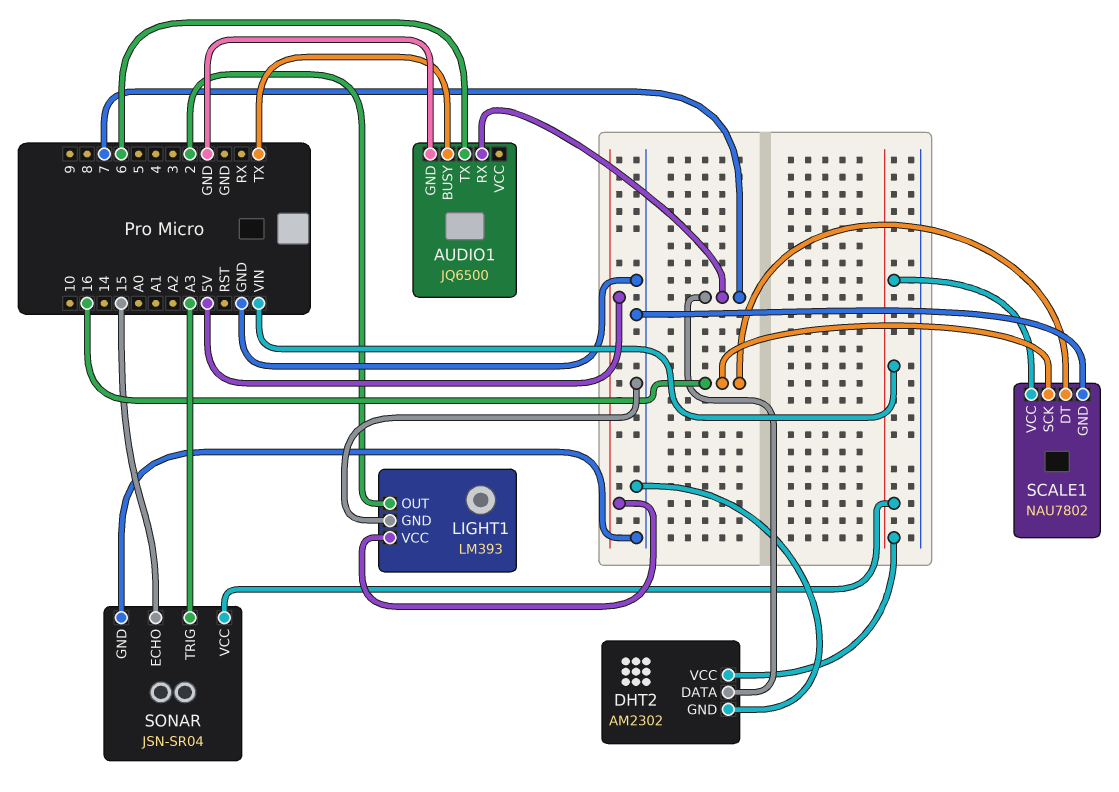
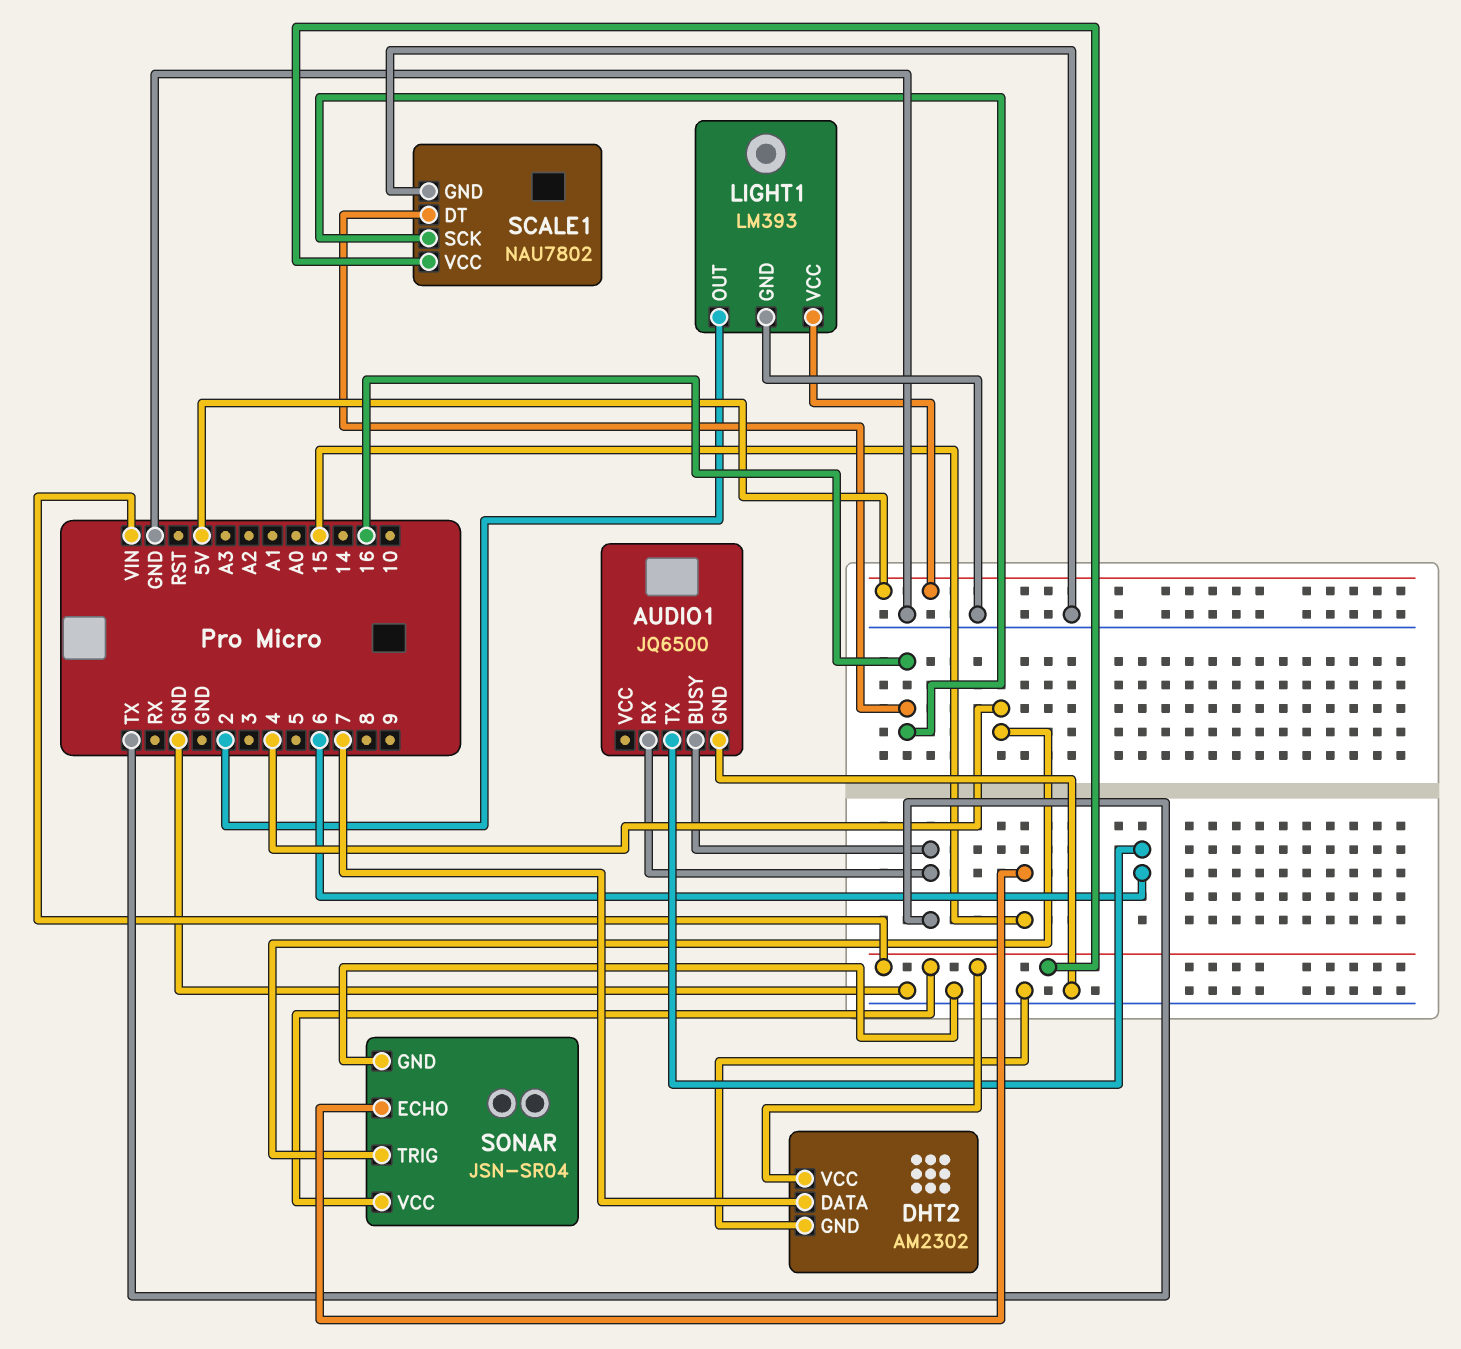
AUDIO1 pin RX: 7 -> TX
SONAR pin TRIG: A3 -> 4

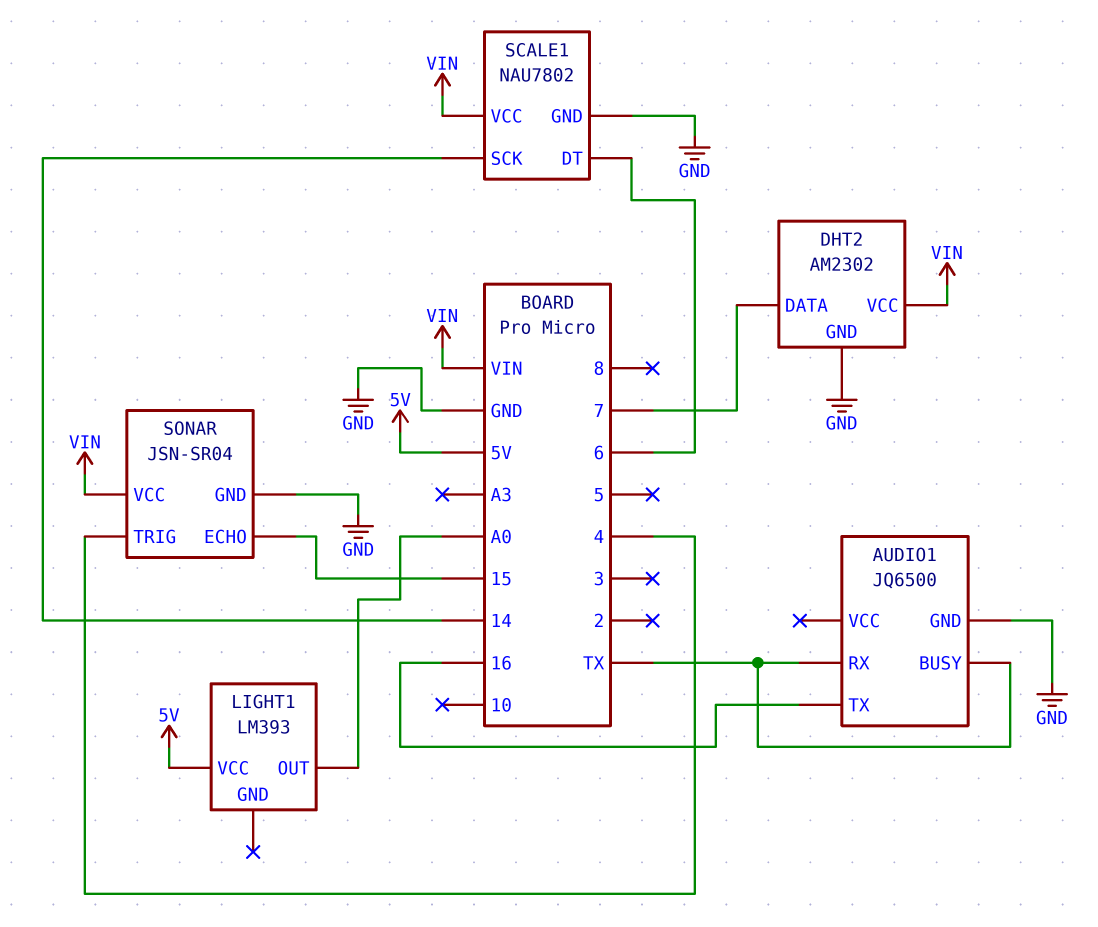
AUDIO1 pin TX: 6 -> 16
LIGHT1 pin GND: GND -> none
LIGHT1 pin OUT: 2 -> A0
SCALE1 pin DT: 16 -> 6
SCALE1 pin SCK: 16 -> 14

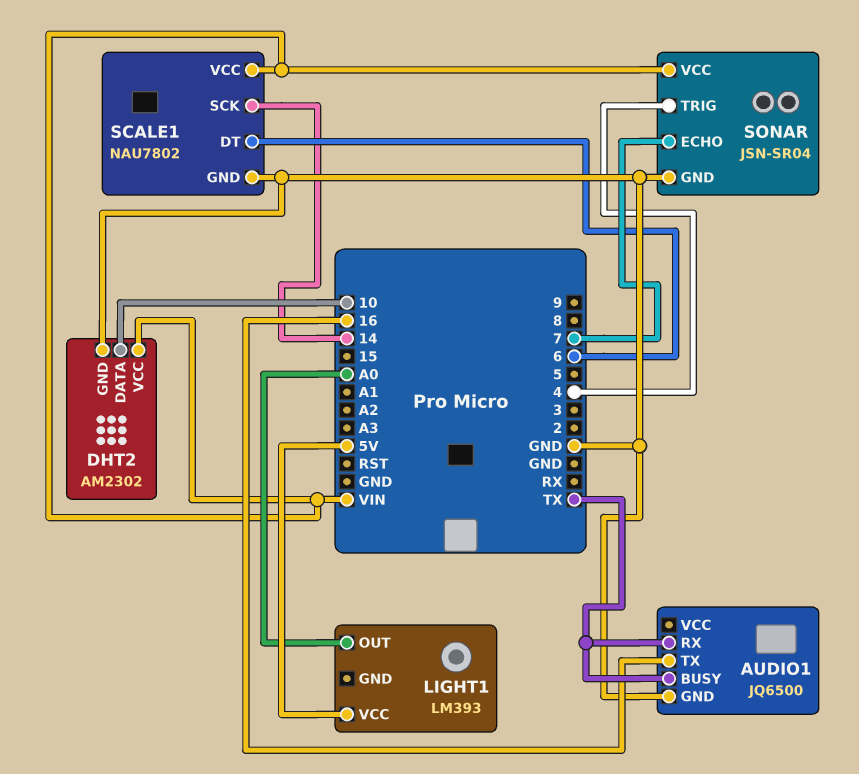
DHT2 pin DATA: 7 -> 10
SONAR pin ECHO: 15 -> 7

